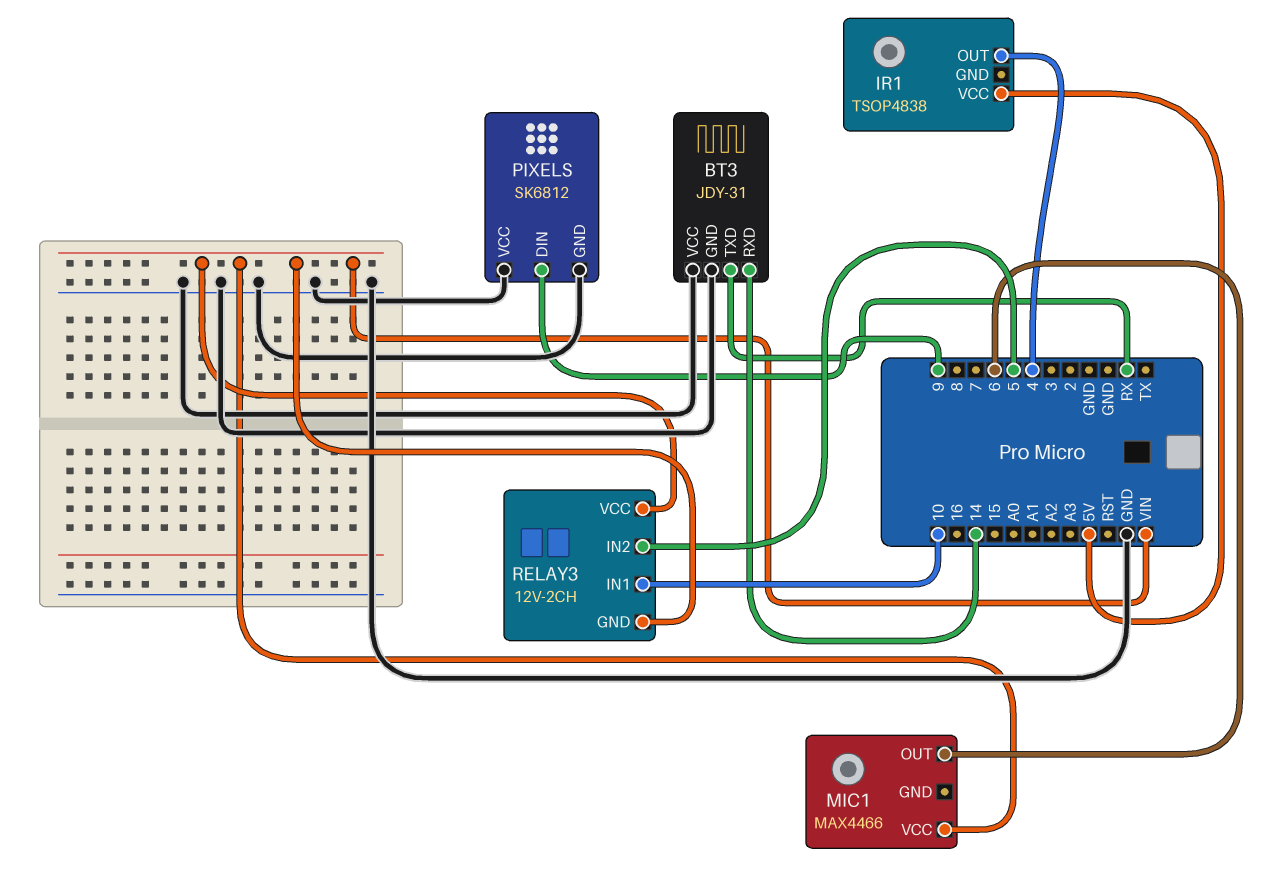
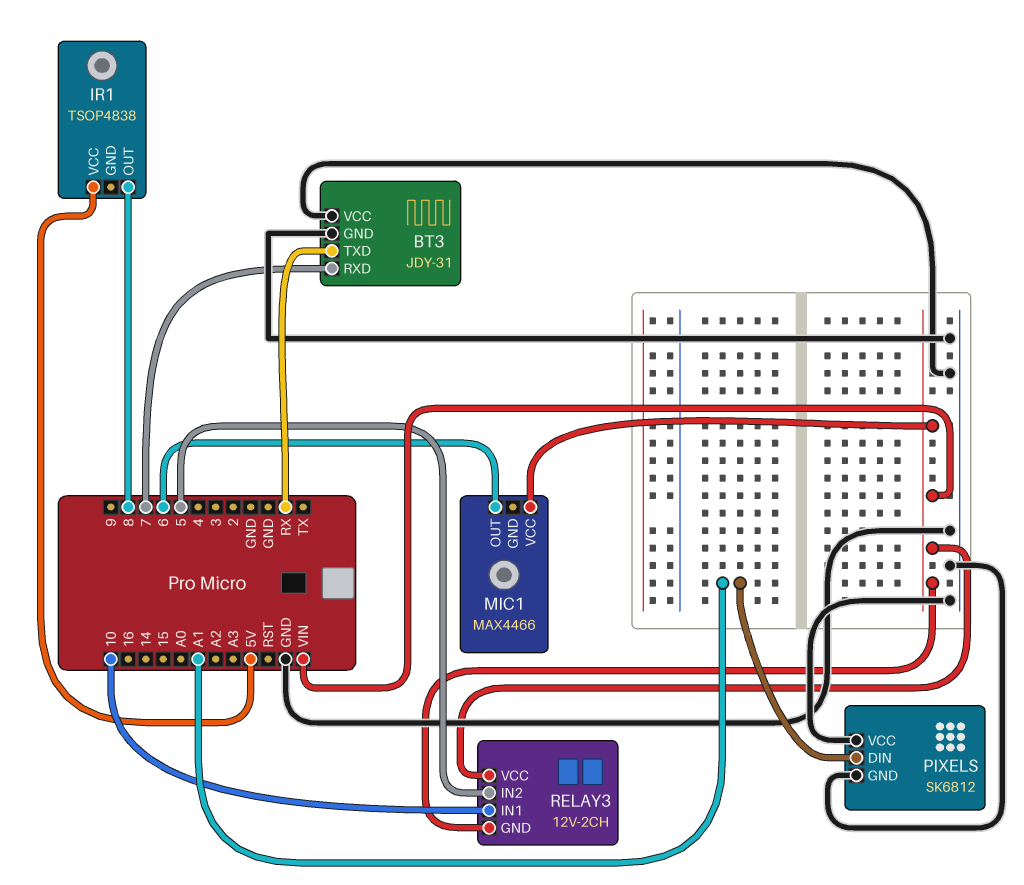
BT3 pin RXD: 14 -> 7
IR1 pin OUT: 4 -> 8
PIXELS pin DIN: 9 -> A1

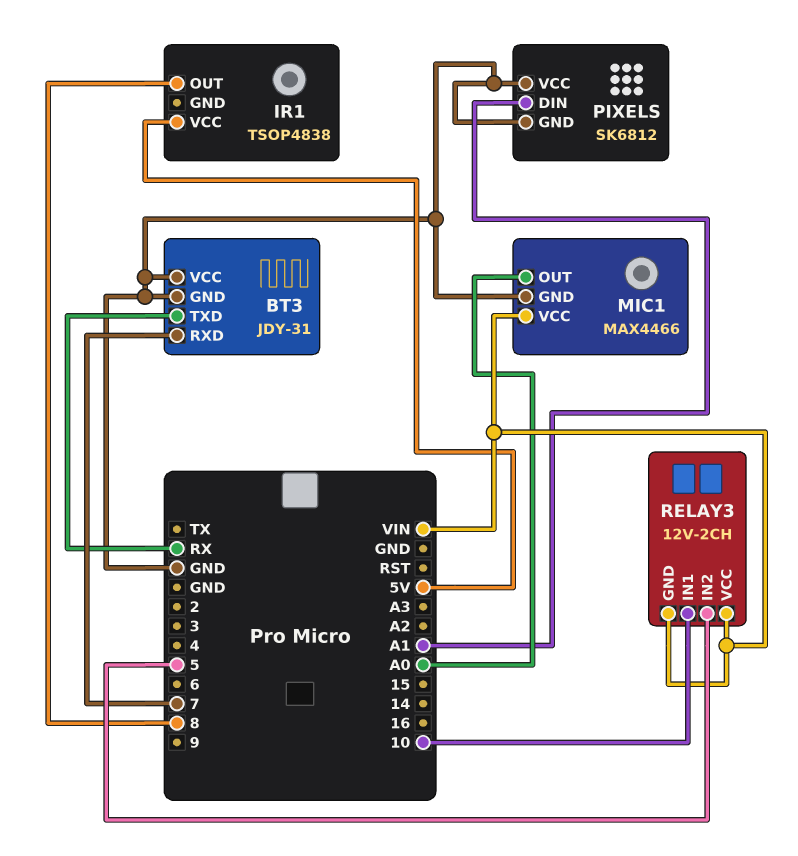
MIC1 pin GND: none -> GND
MIC1 pin OUT: 6 -> A0

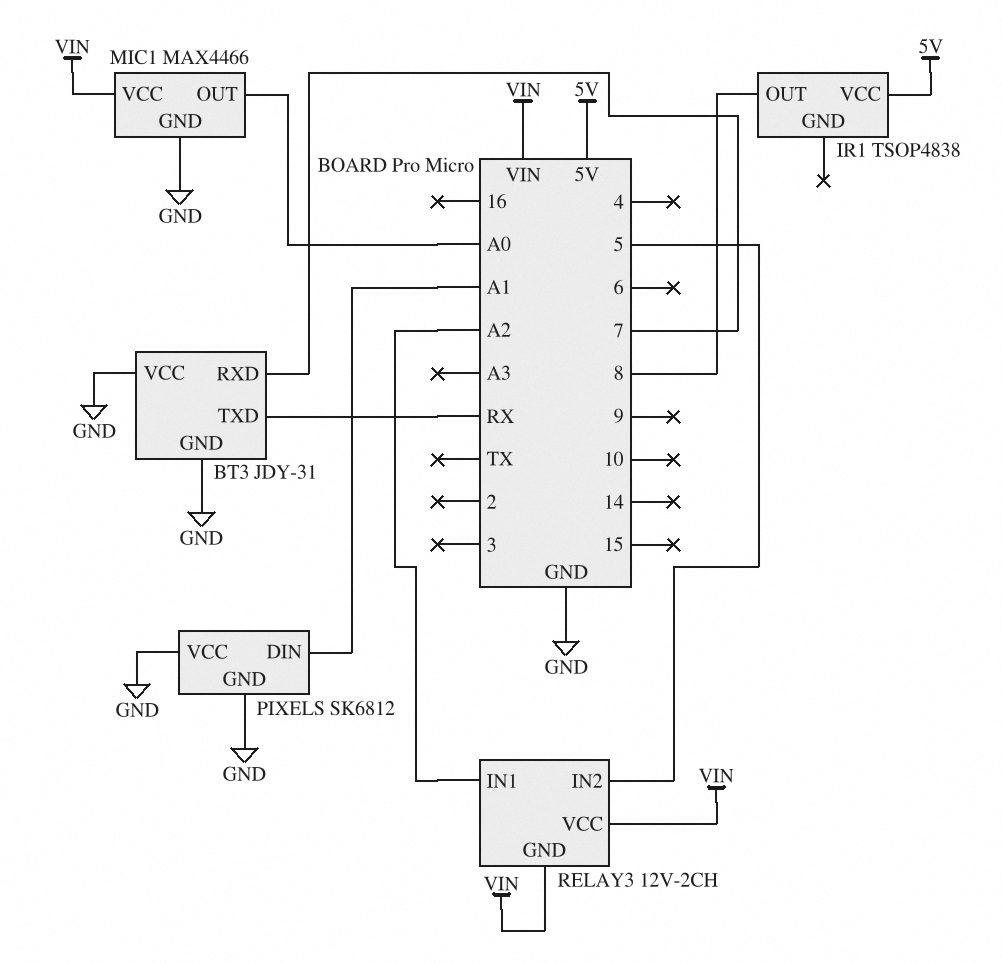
RELAY3 pin IN1: 10 -> A2

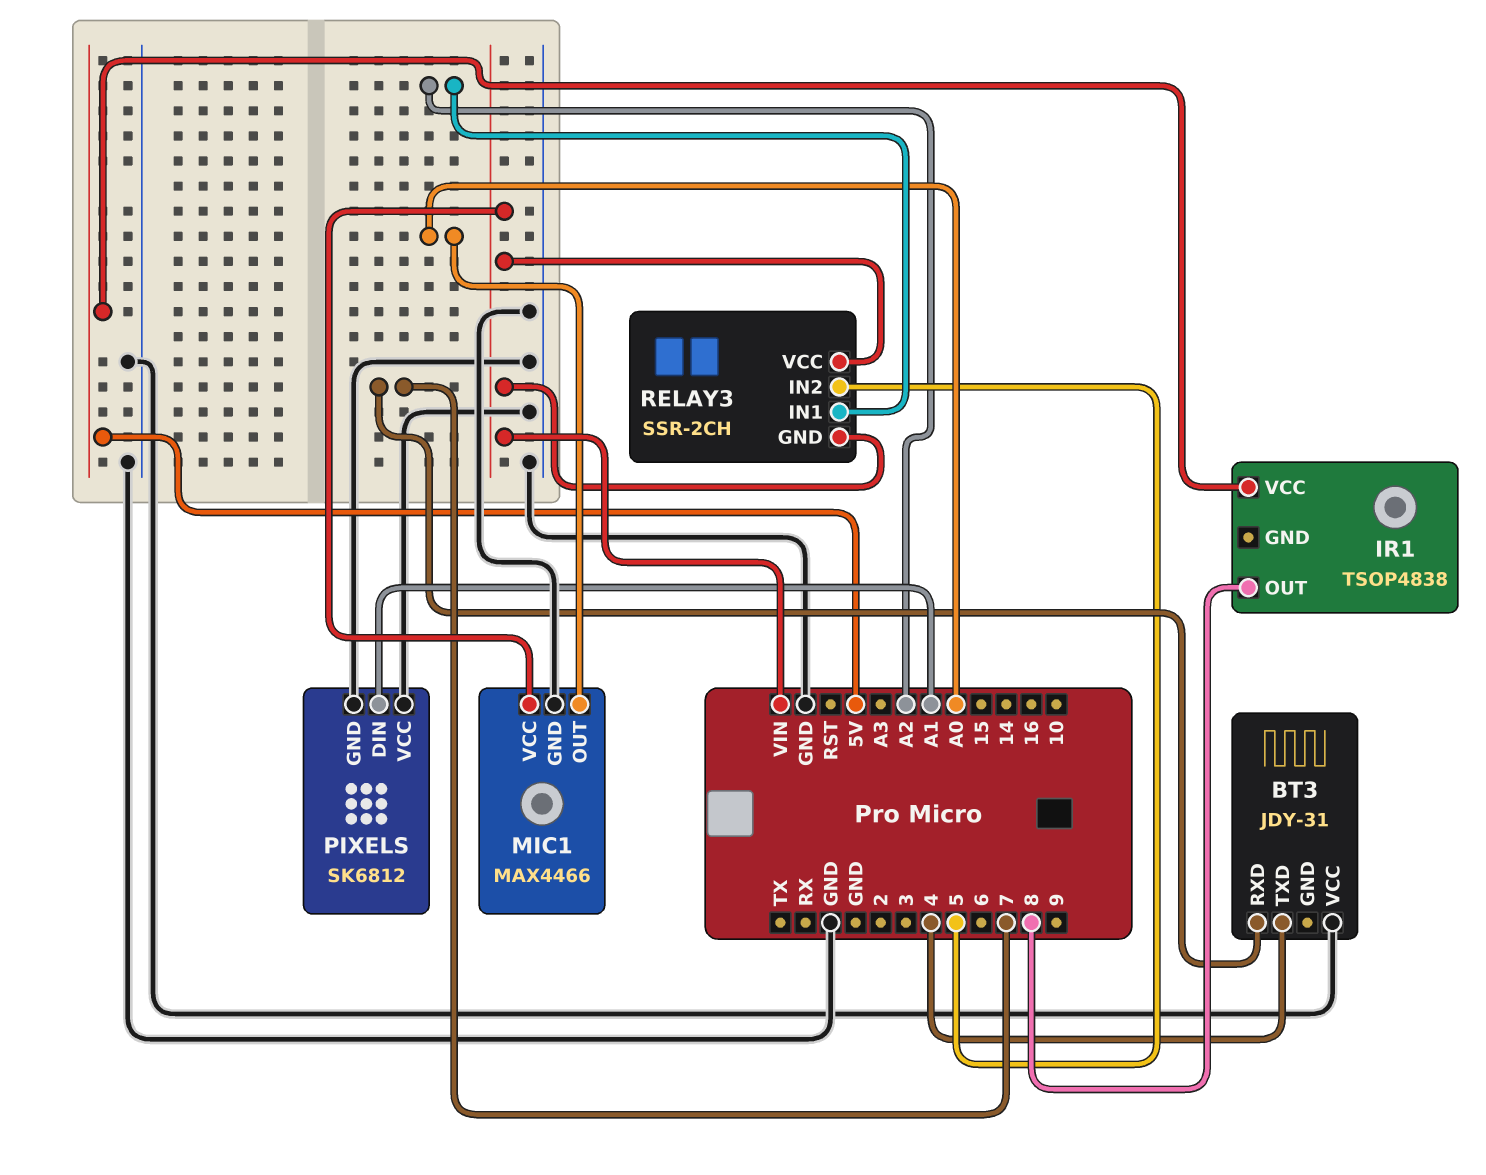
BT3 pin GND: GND -> none
BT3 pin TXD: RX -> 4
RELAY3: 12V-2CH -> SSR-2CH

